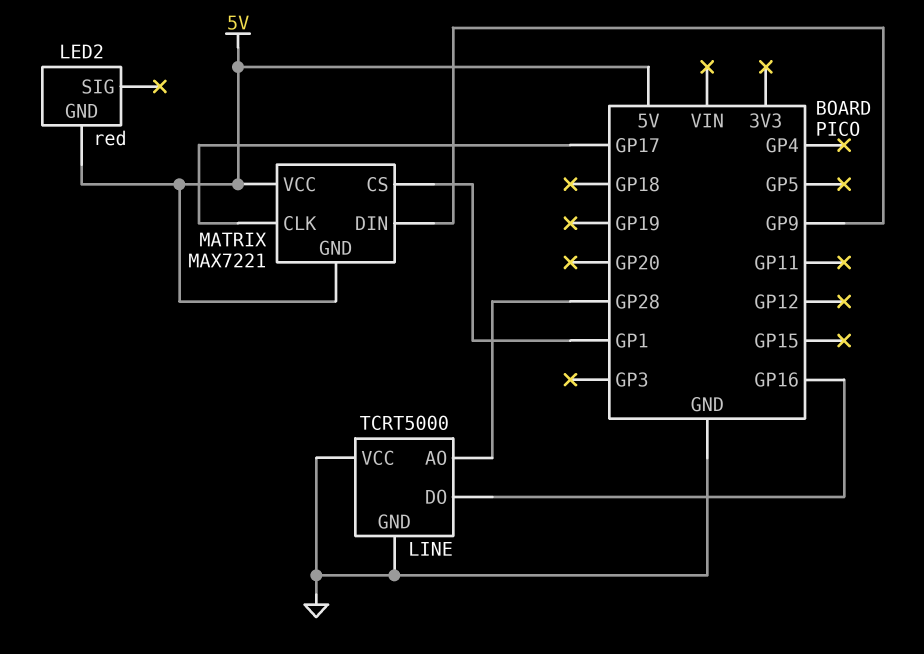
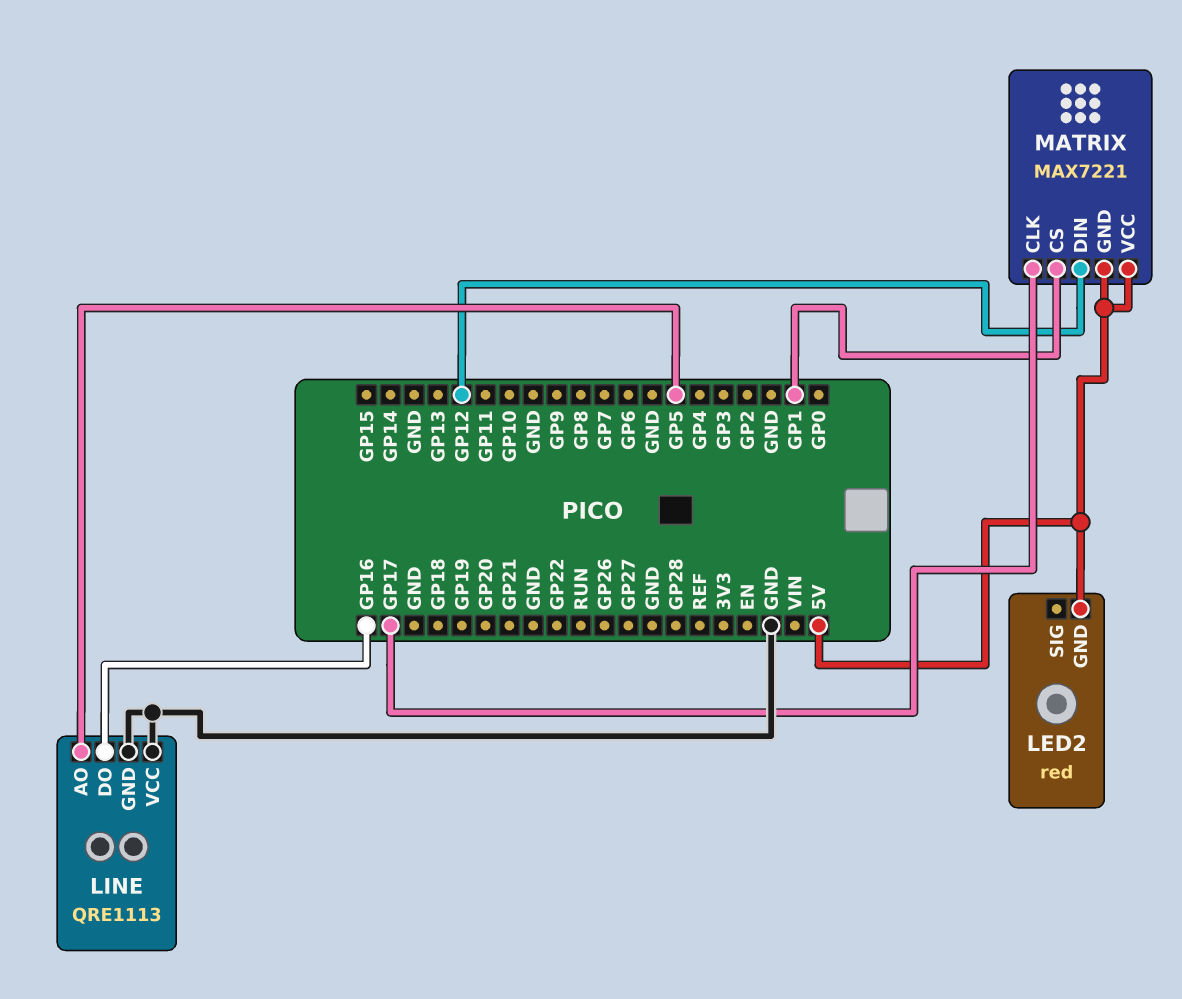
LINE: TCRT5000 -> QRE1113
LINE pin AO: GP28 -> GP5
MATRIX pin DIN: GP9 -> GP12

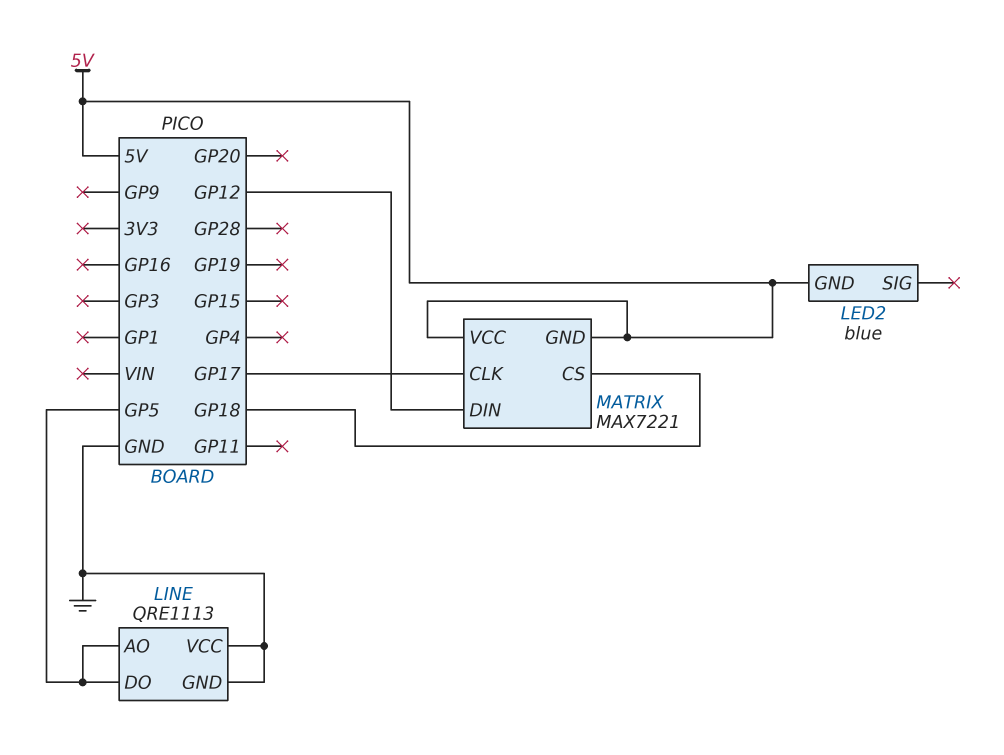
LED2: red -> blue
LINE pin DO: GP16 -> GP5
MATRIX pin CS: GP1 -> GP18

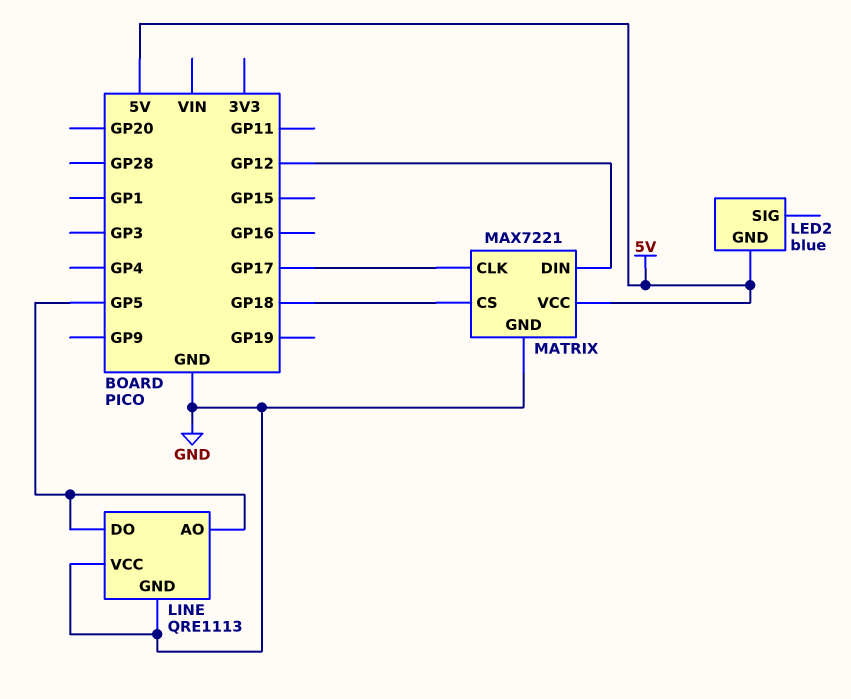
MATRIX pin GND: 5V -> GND

